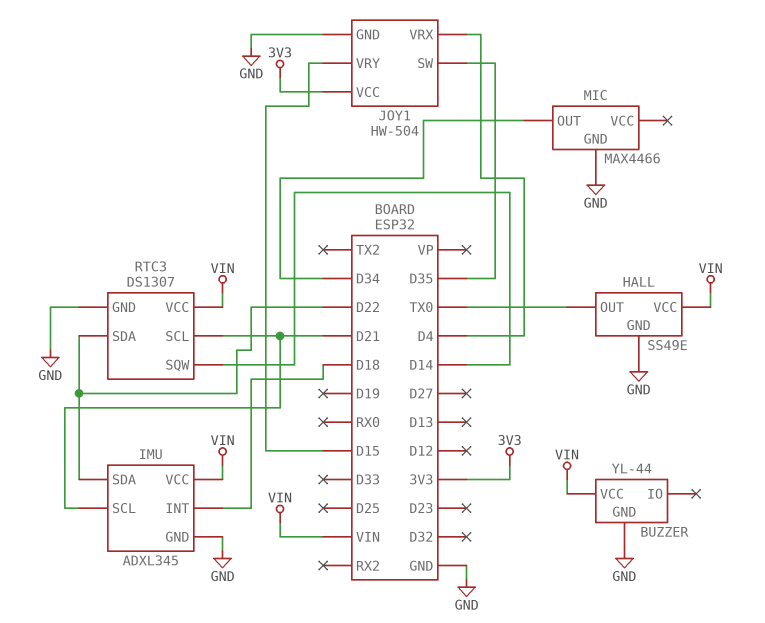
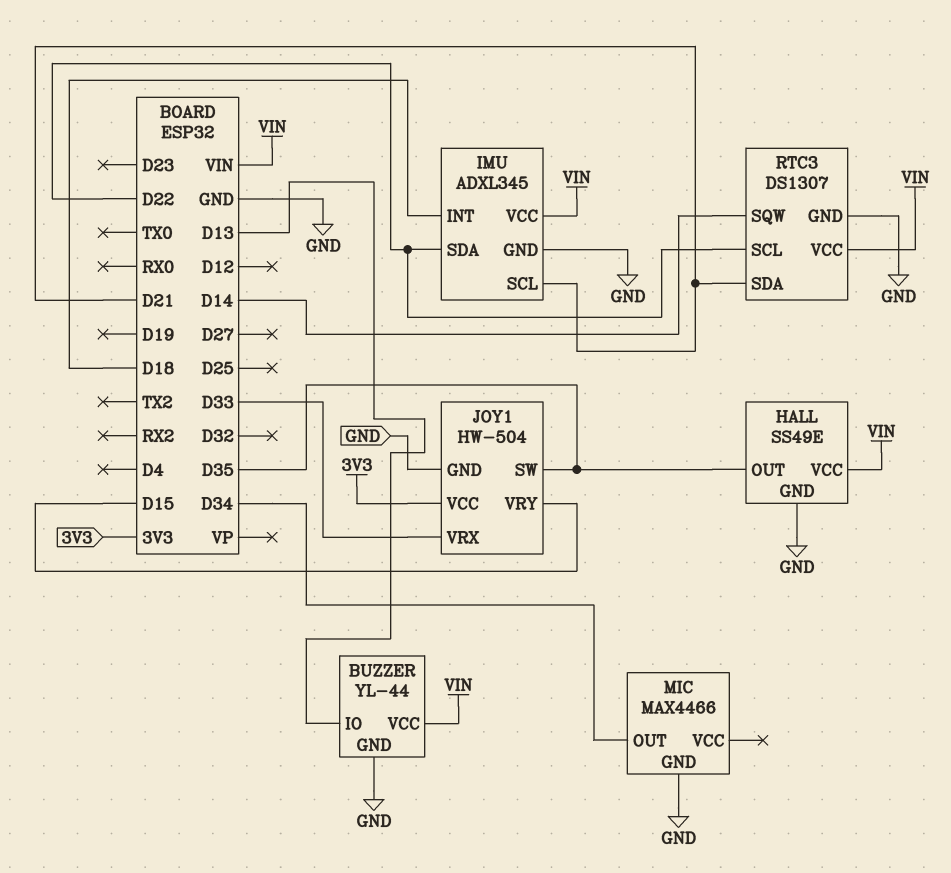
BUZZER pin IO: none -> D13
HALL pin OUT: TX0 -> D35
JOY1 pin VRX: D4 -> D33
RTC3 pin SCL: D21 -> D22
RTC3 pin SDA: D22 -> D21

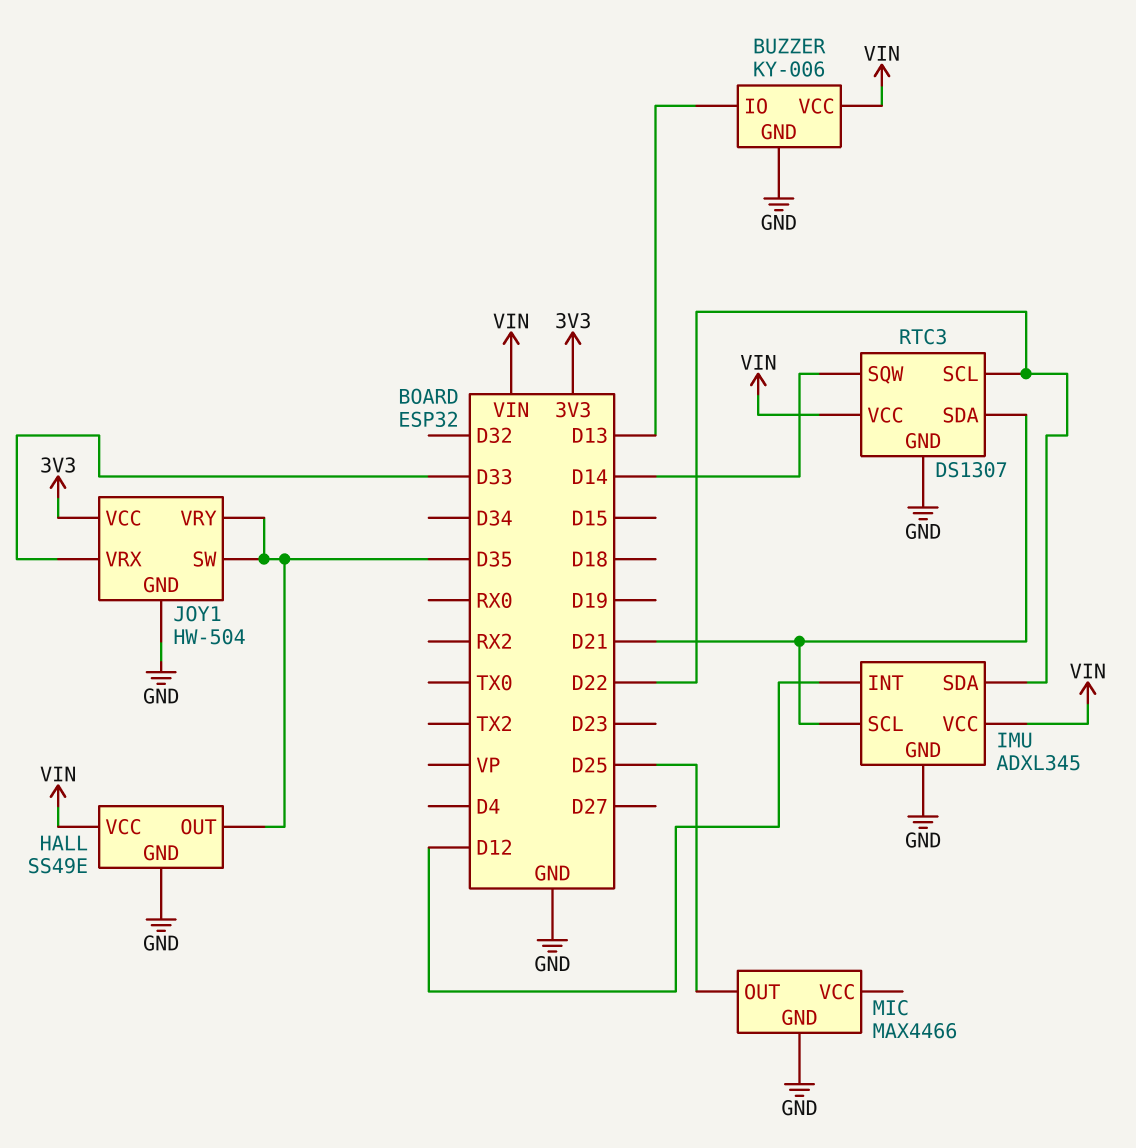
BUZZER: YL-44 -> KY-006
IMU pin INT: D18 -> D12
JOY1 pin VRY: D15 -> D35
MIC pin OUT: D34 -> D25

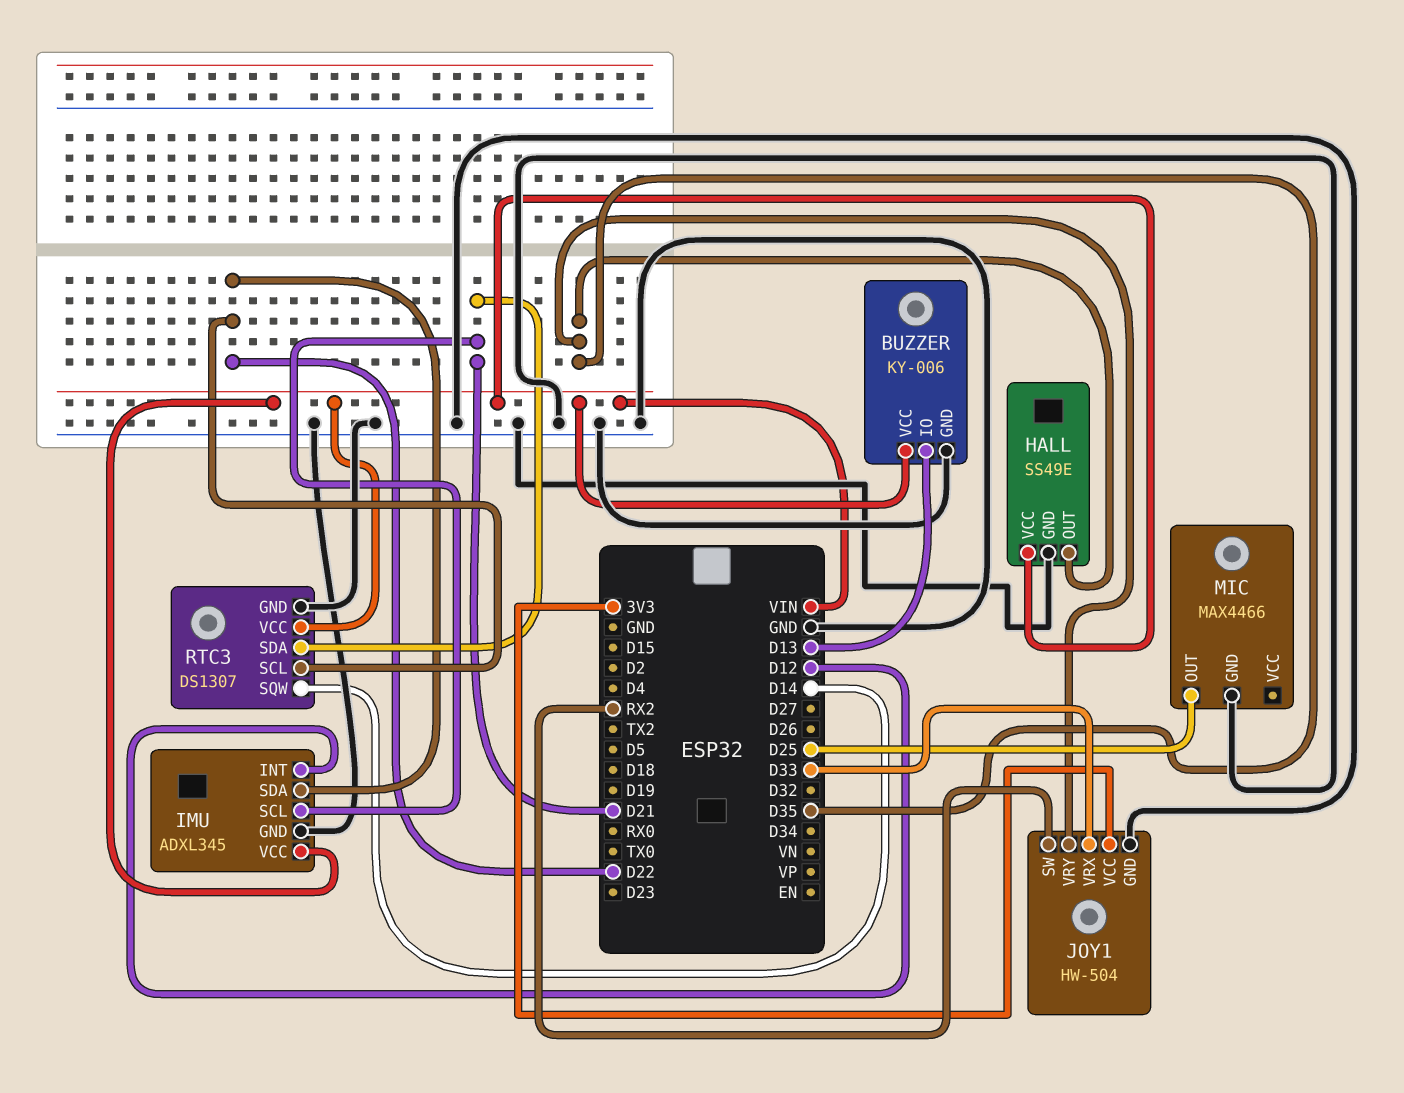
JOY1 pin SW: D35 -> RX2

